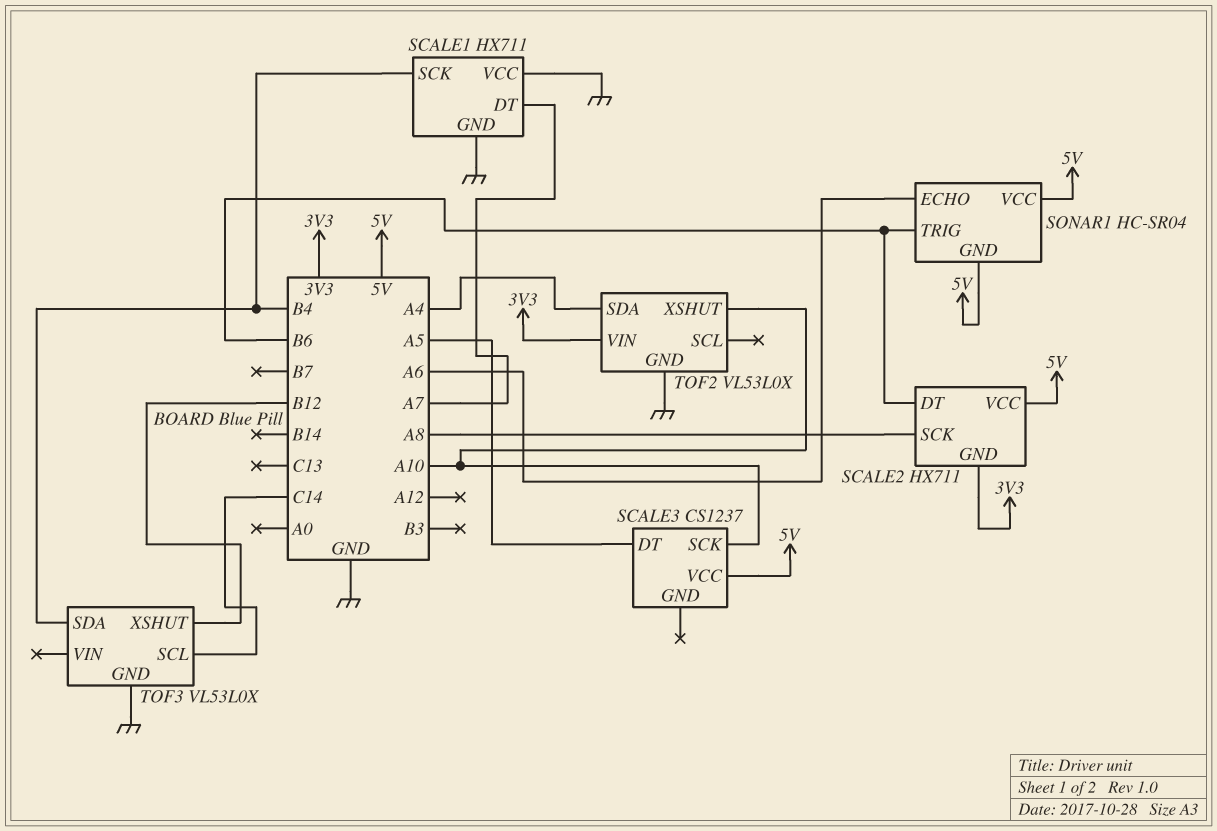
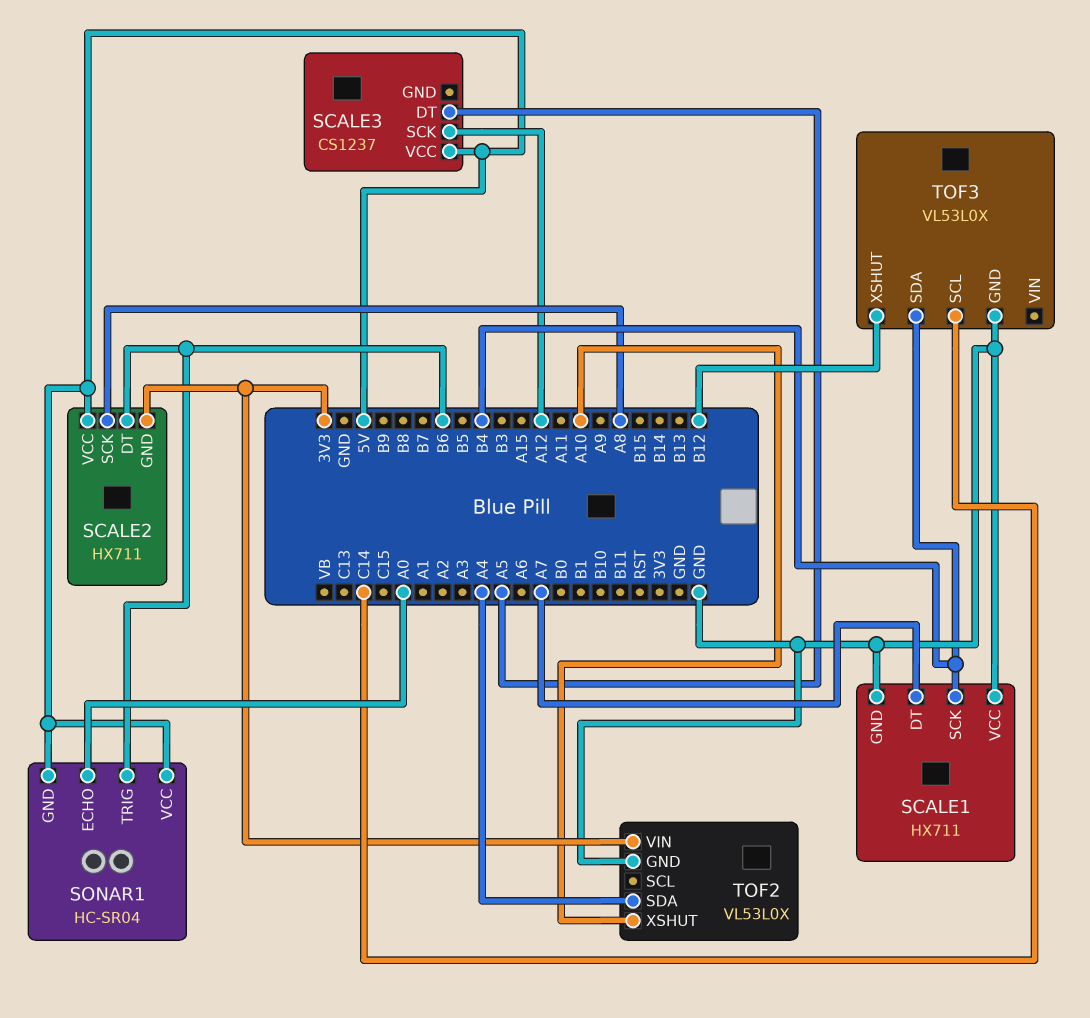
SCALE3 pin SCK: A10 -> A12
SONAR1 pin ECHO: A6 -> A0

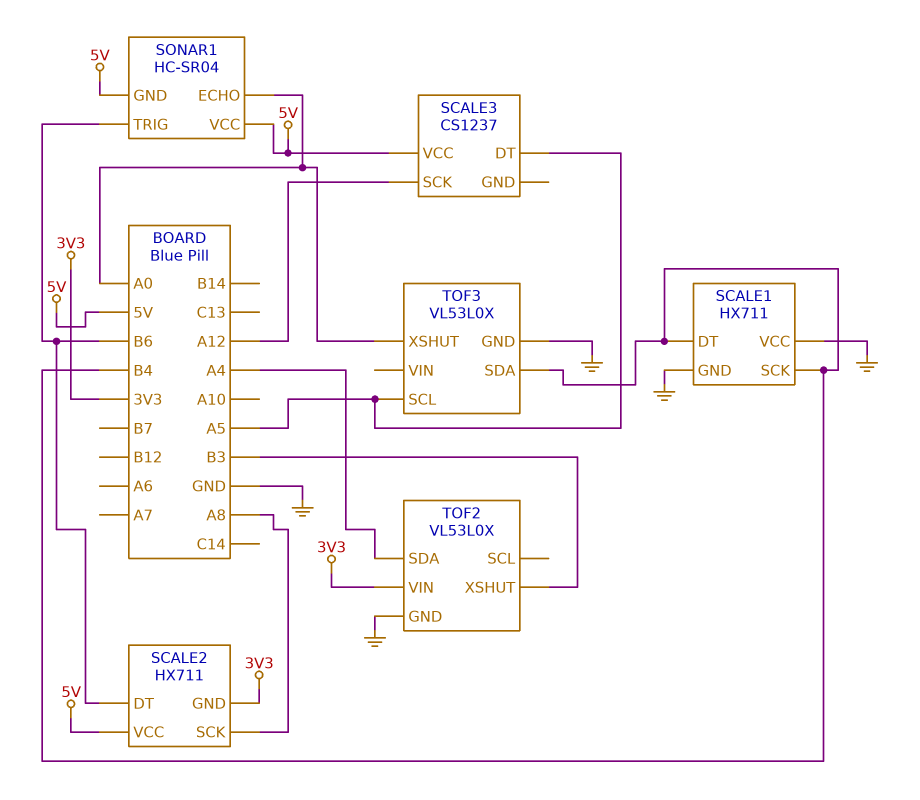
SCALE1 pin DT: A7 -> B4
TOF2 pin XSHUT: A10 -> B3
TOF3 pin SCL: C14 -> A5
TOF3 pin XSHUT: B12 -> A0

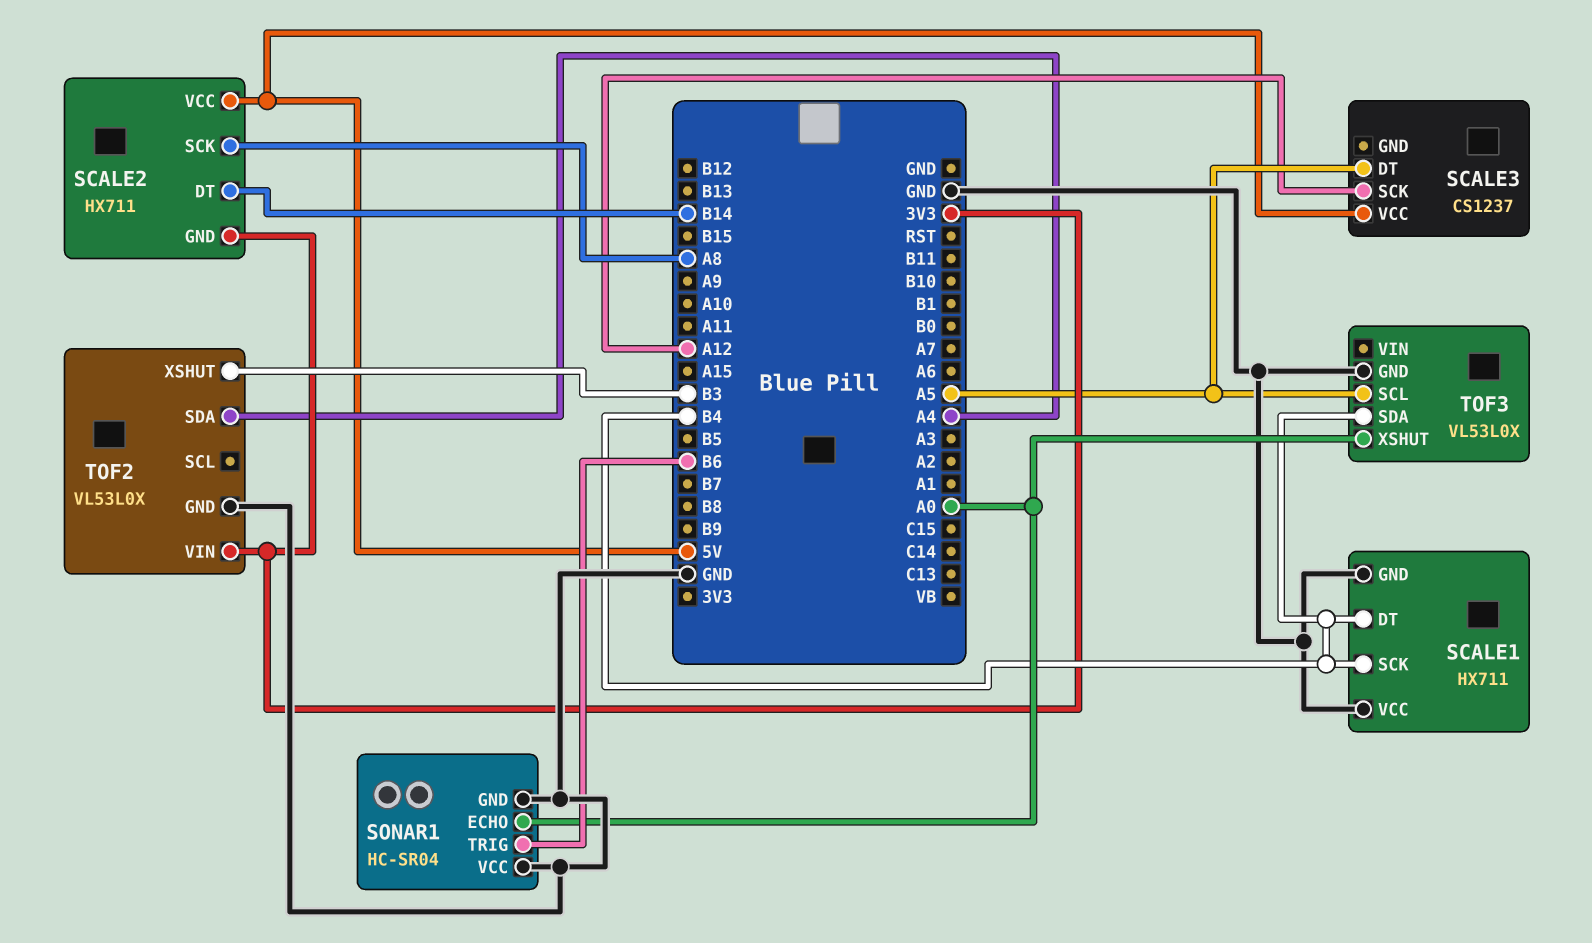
SCALE2 pin DT: B6 -> B14
SONAR1 pin GND: 5V -> GND
SONAR1 pin VCC: 5V -> GND

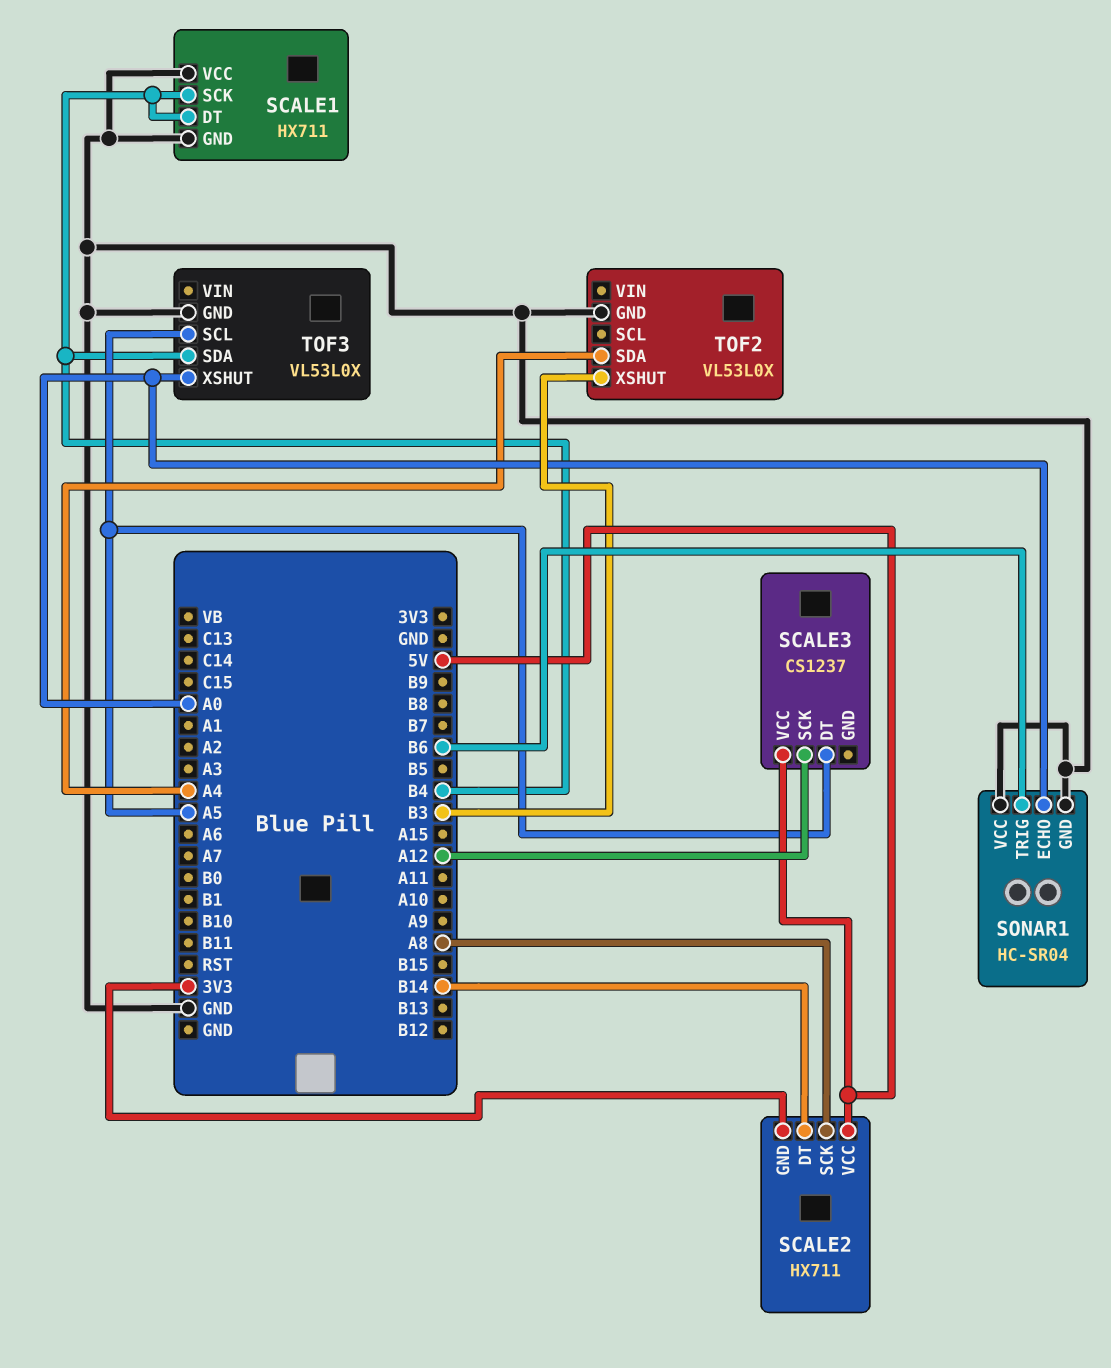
TOF2 pin VIN: 3V3 -> none

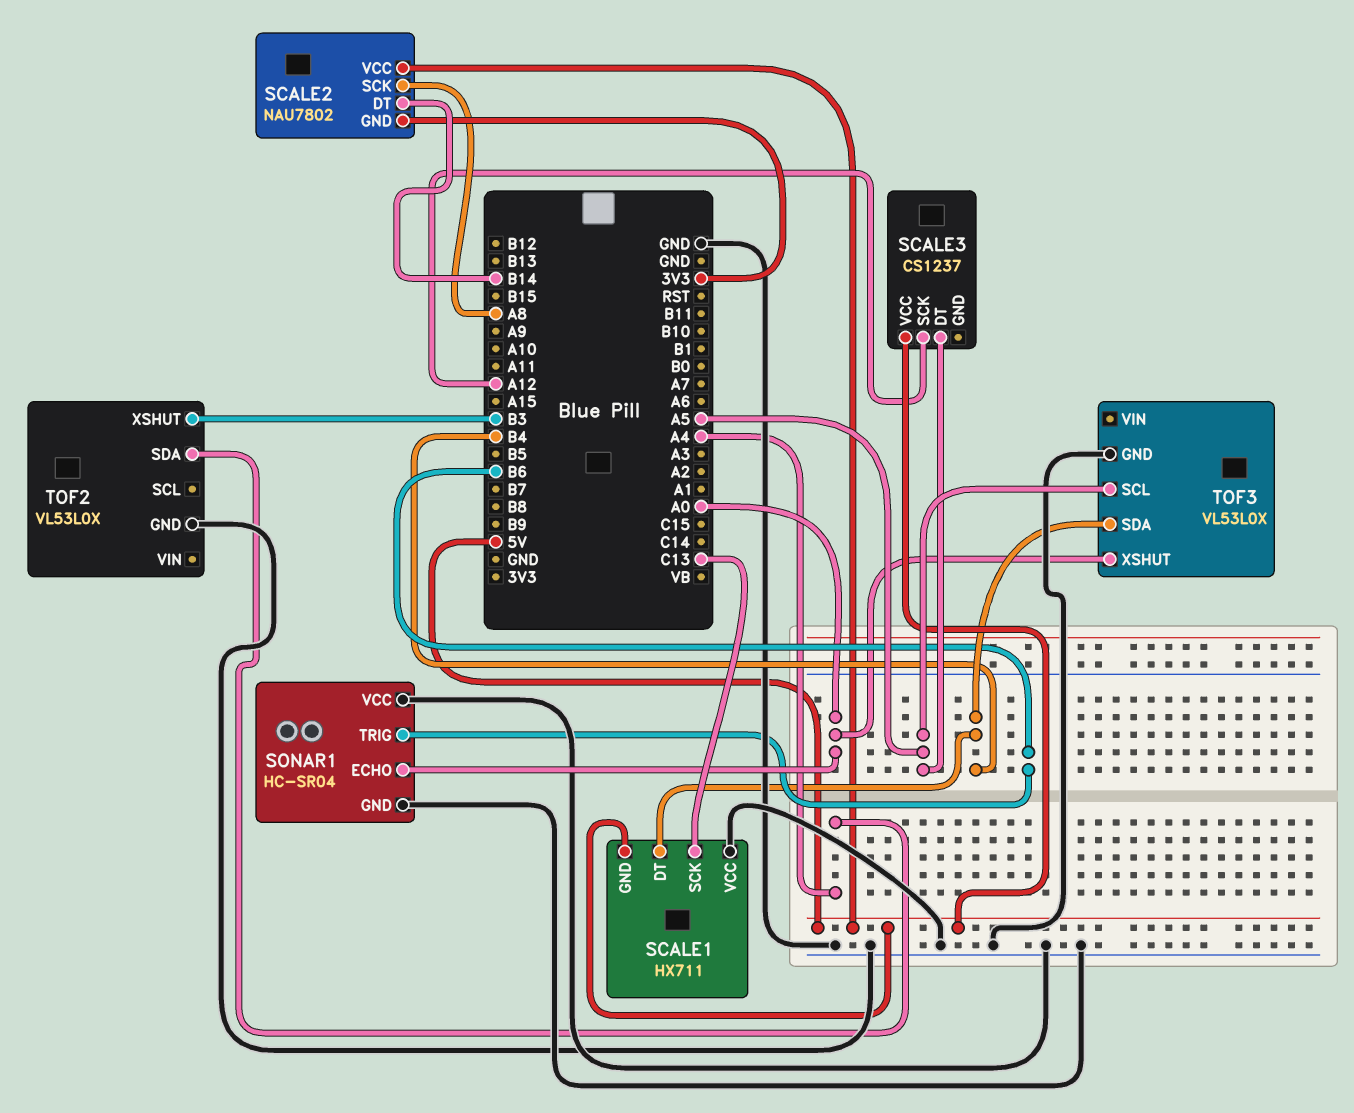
SCALE1 pin GND: GND -> 5V
SCALE1 pin SCK: B4 -> C13
SCALE2: HX711 -> NAU7802

